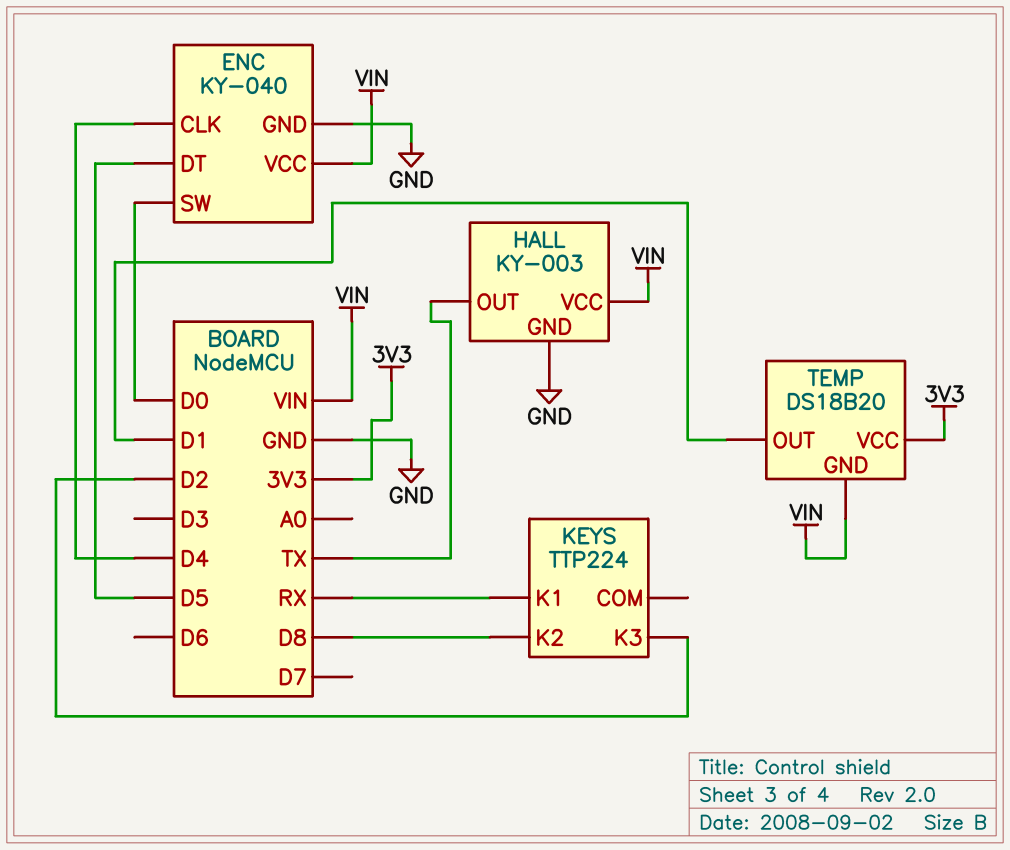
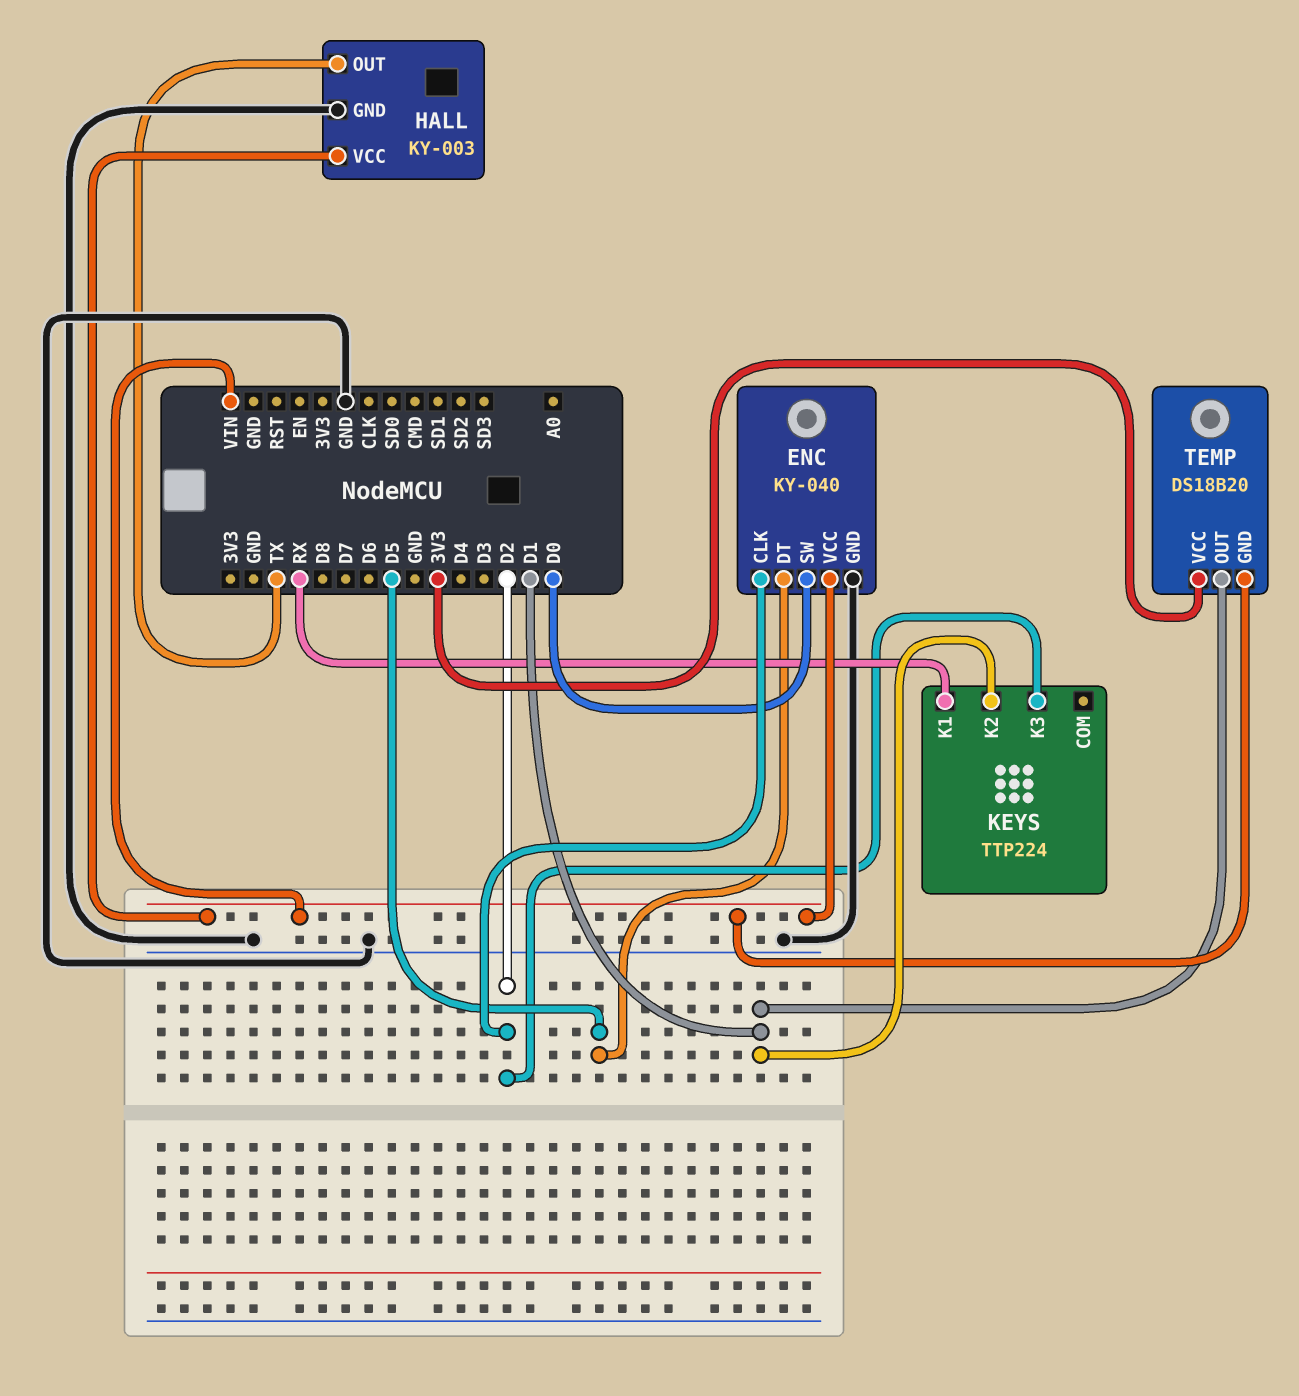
ENC pin CLK: D4 -> D2
KEYS pin K2: D8 -> D1

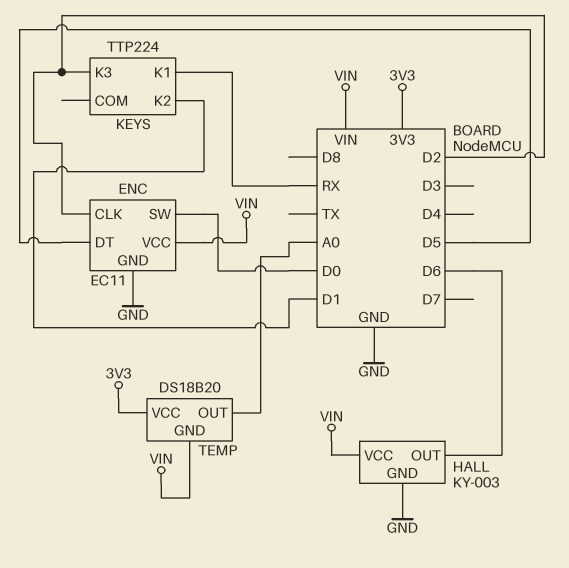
ENC: KY-040 -> EC11
HALL pin OUT: TX -> D6
TEMP pin OUT: D1 -> A0

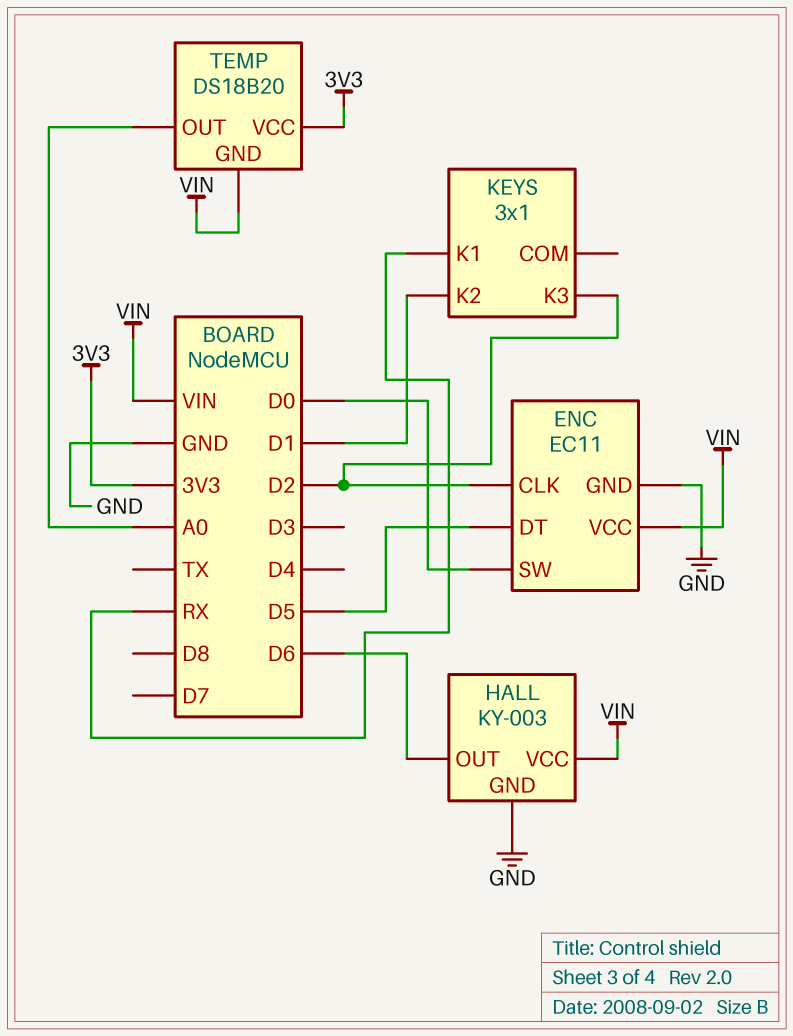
KEYS: TTP224 -> 3x1

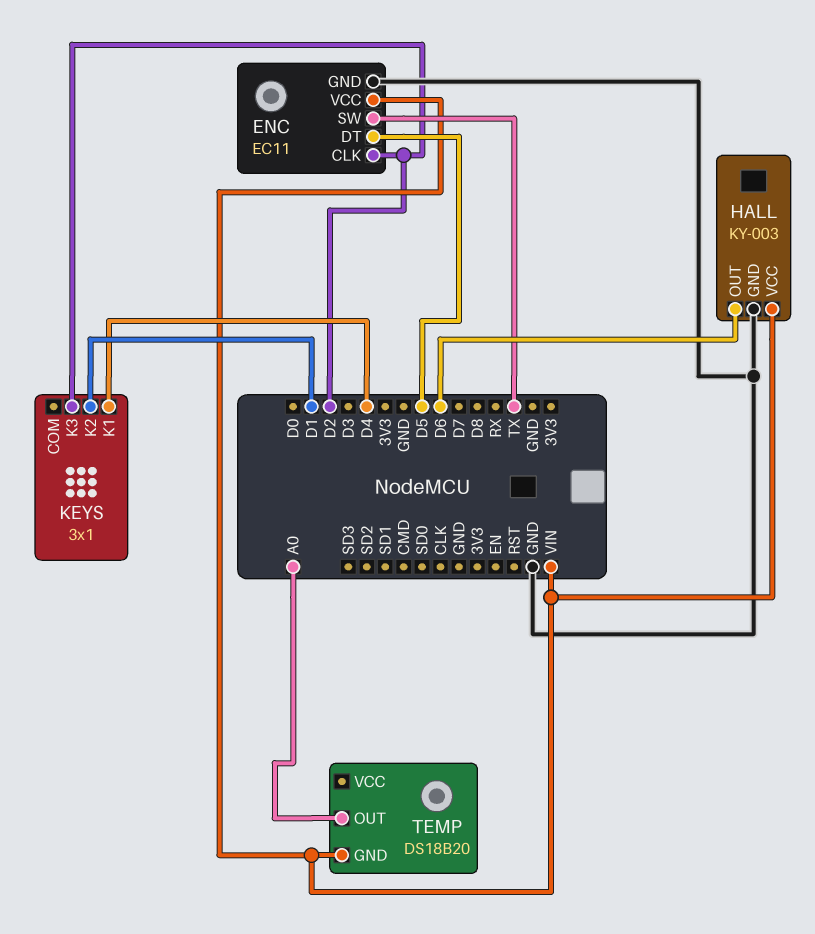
ENC pin SW: D0 -> TX
KEYS pin K1: RX -> D4
TEMP pin VCC: 3V3 -> none

